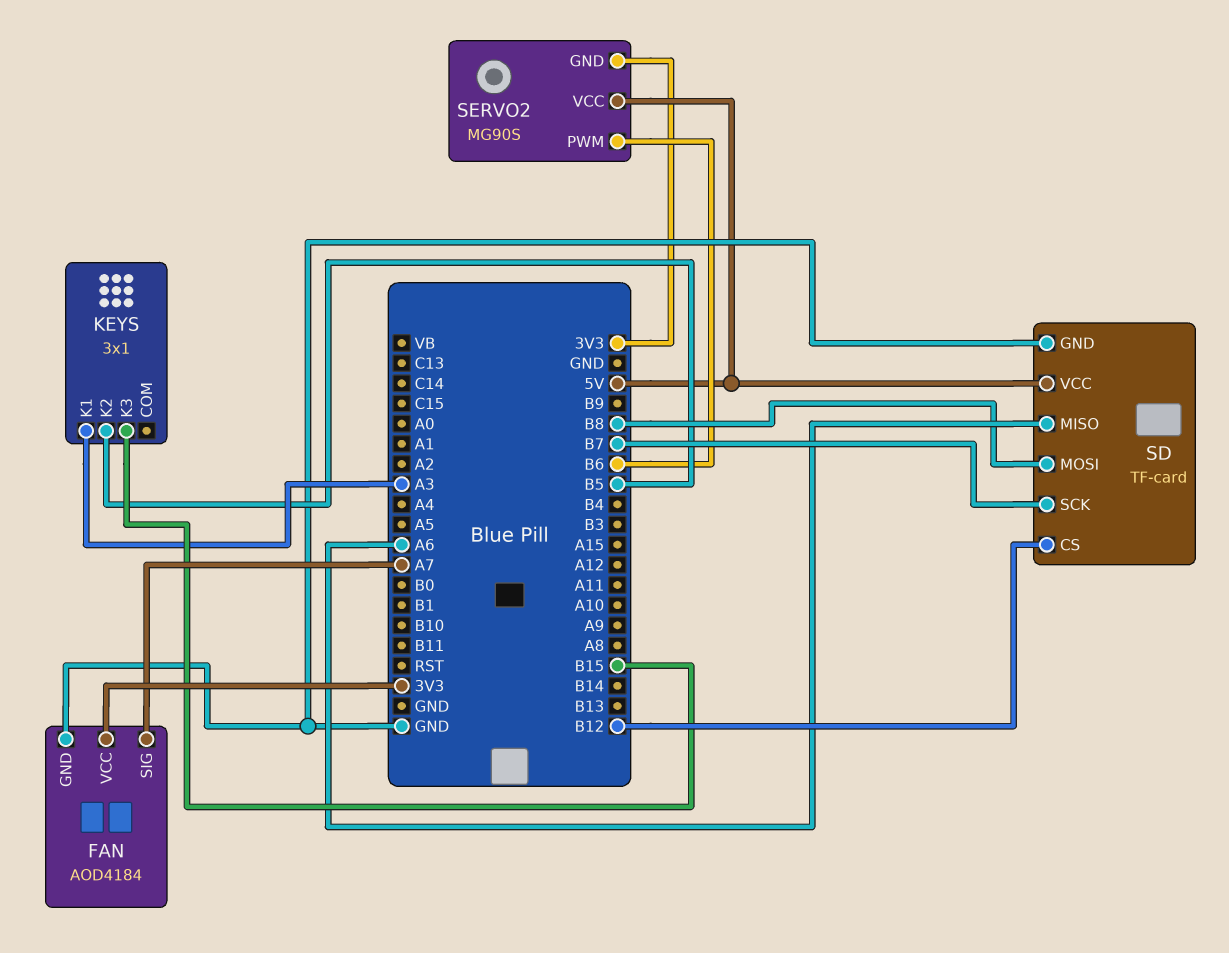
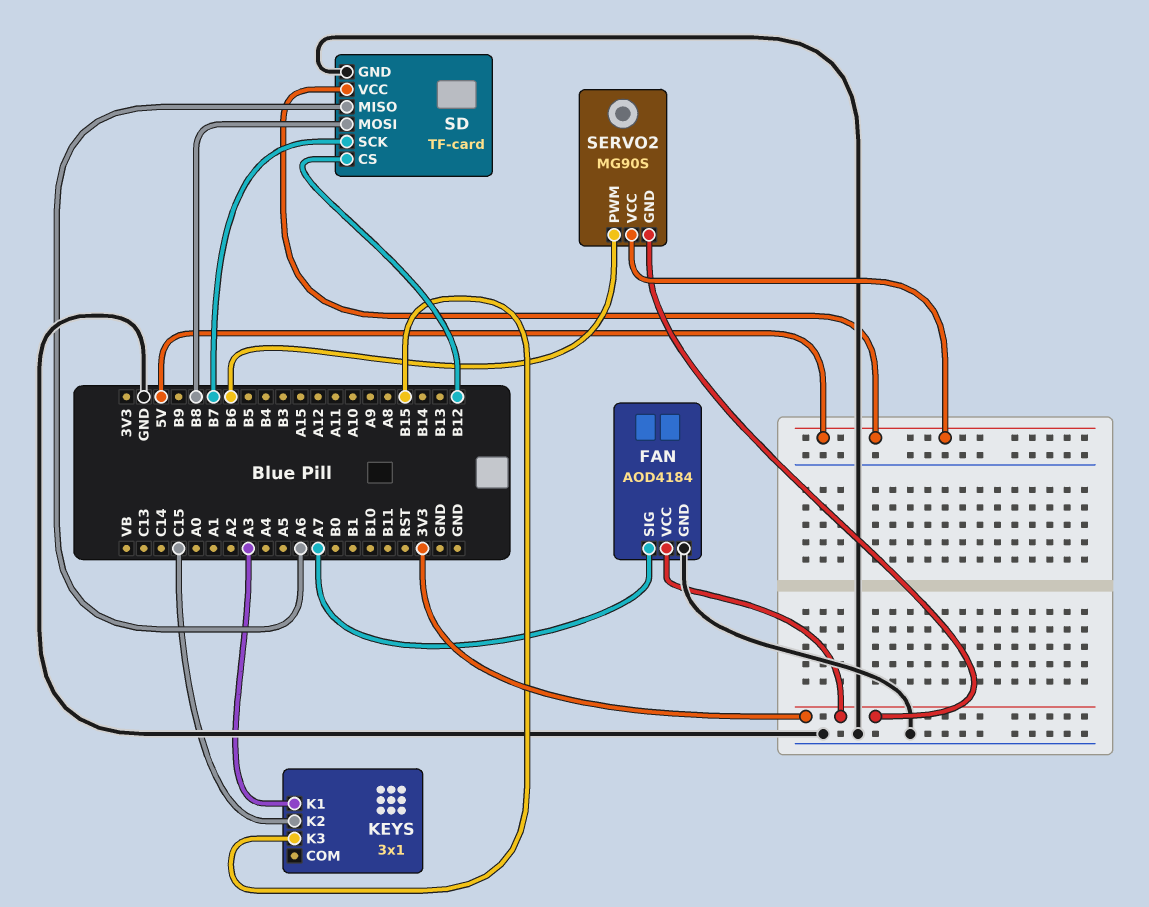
KEYS pin K2: B5 -> C15

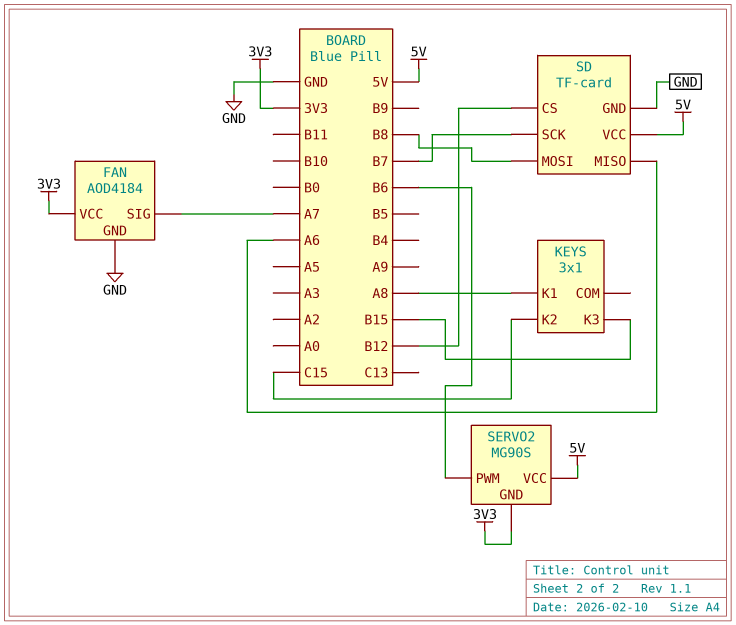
KEYS pin K1: A3 -> A8

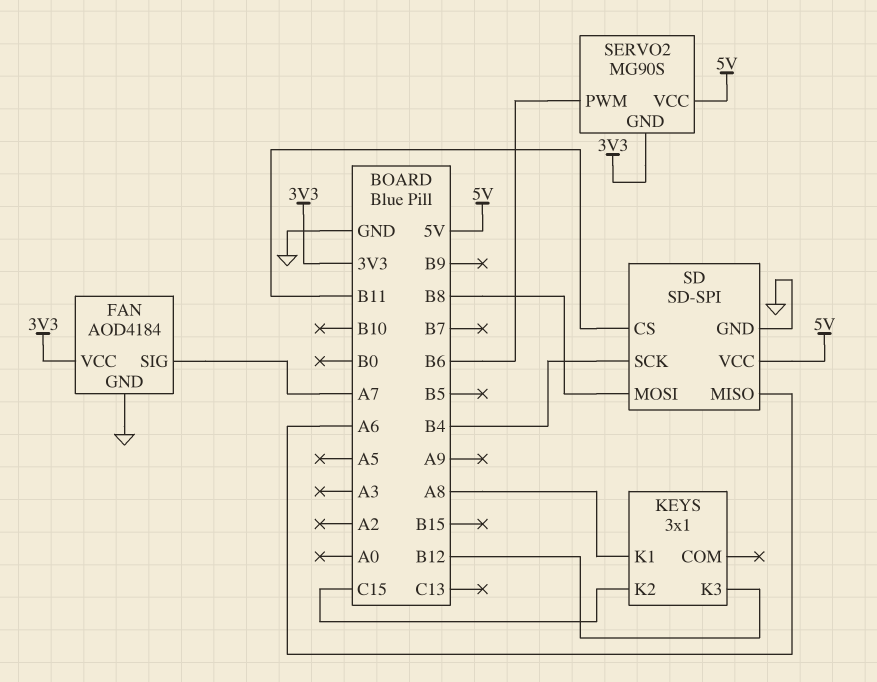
KEYS pin K3: B15 -> B12
SD: TF-card -> SD-SPI
SD pin CS: B12 -> B11
SD pin SCK: B7 -> B4

